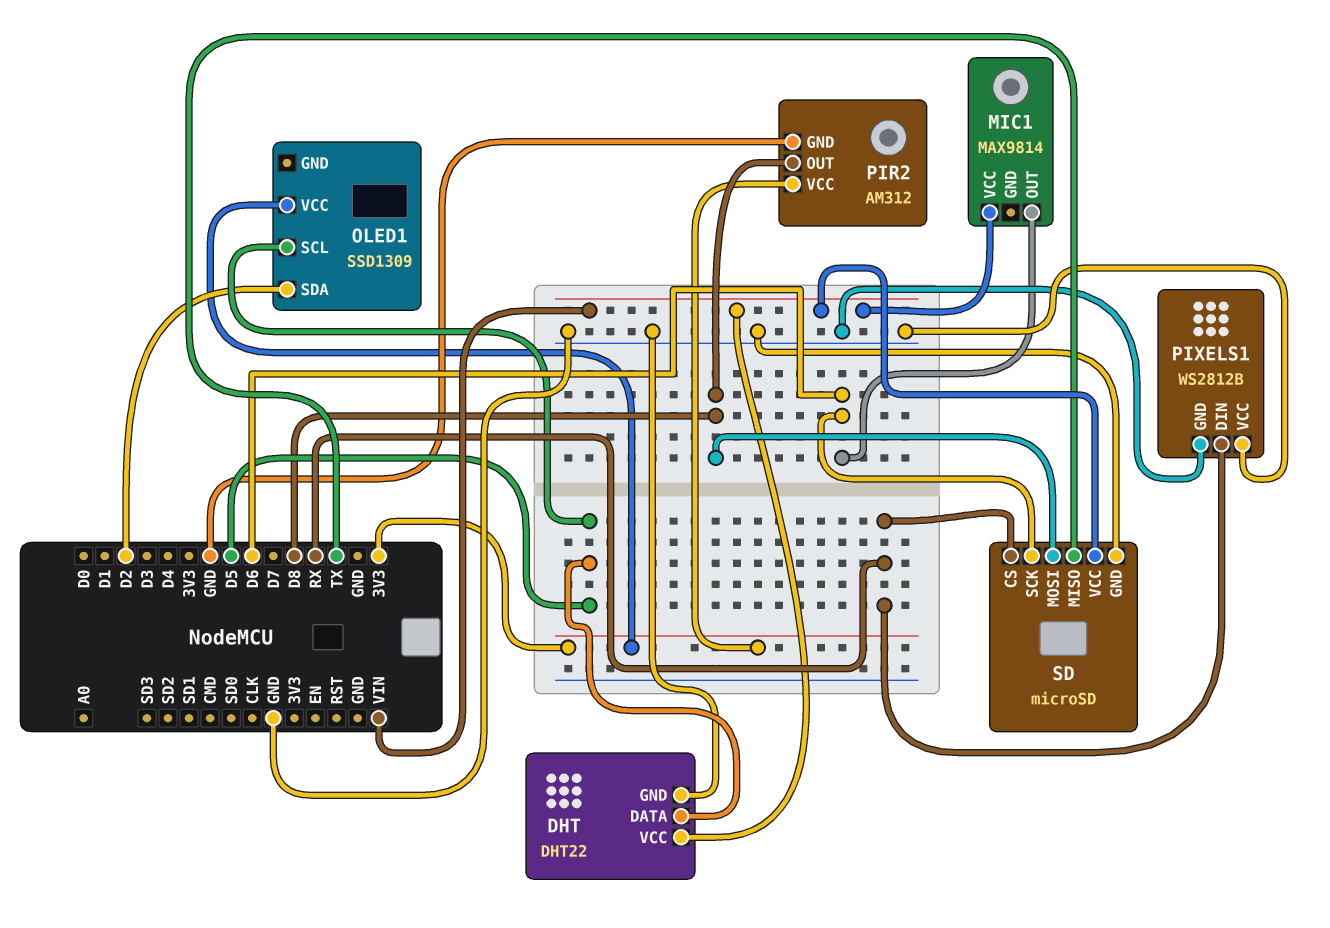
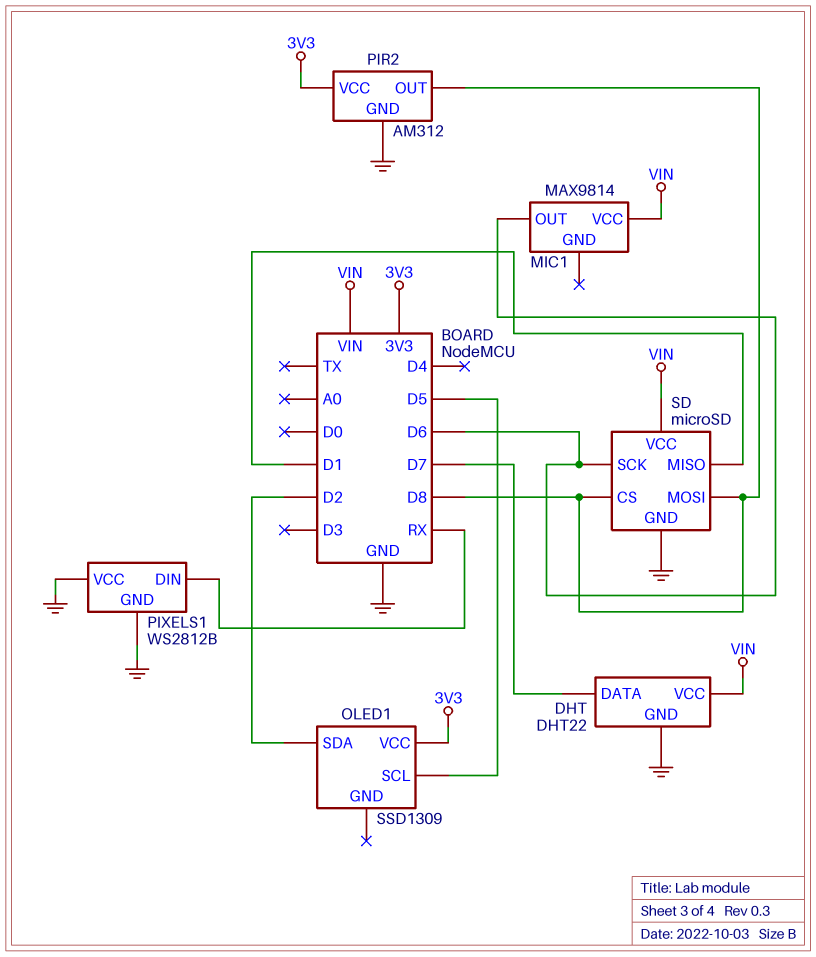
DHT pin DATA: D5 -> D7
SD pin CS: RX -> D8
SD pin MISO: TX -> D1

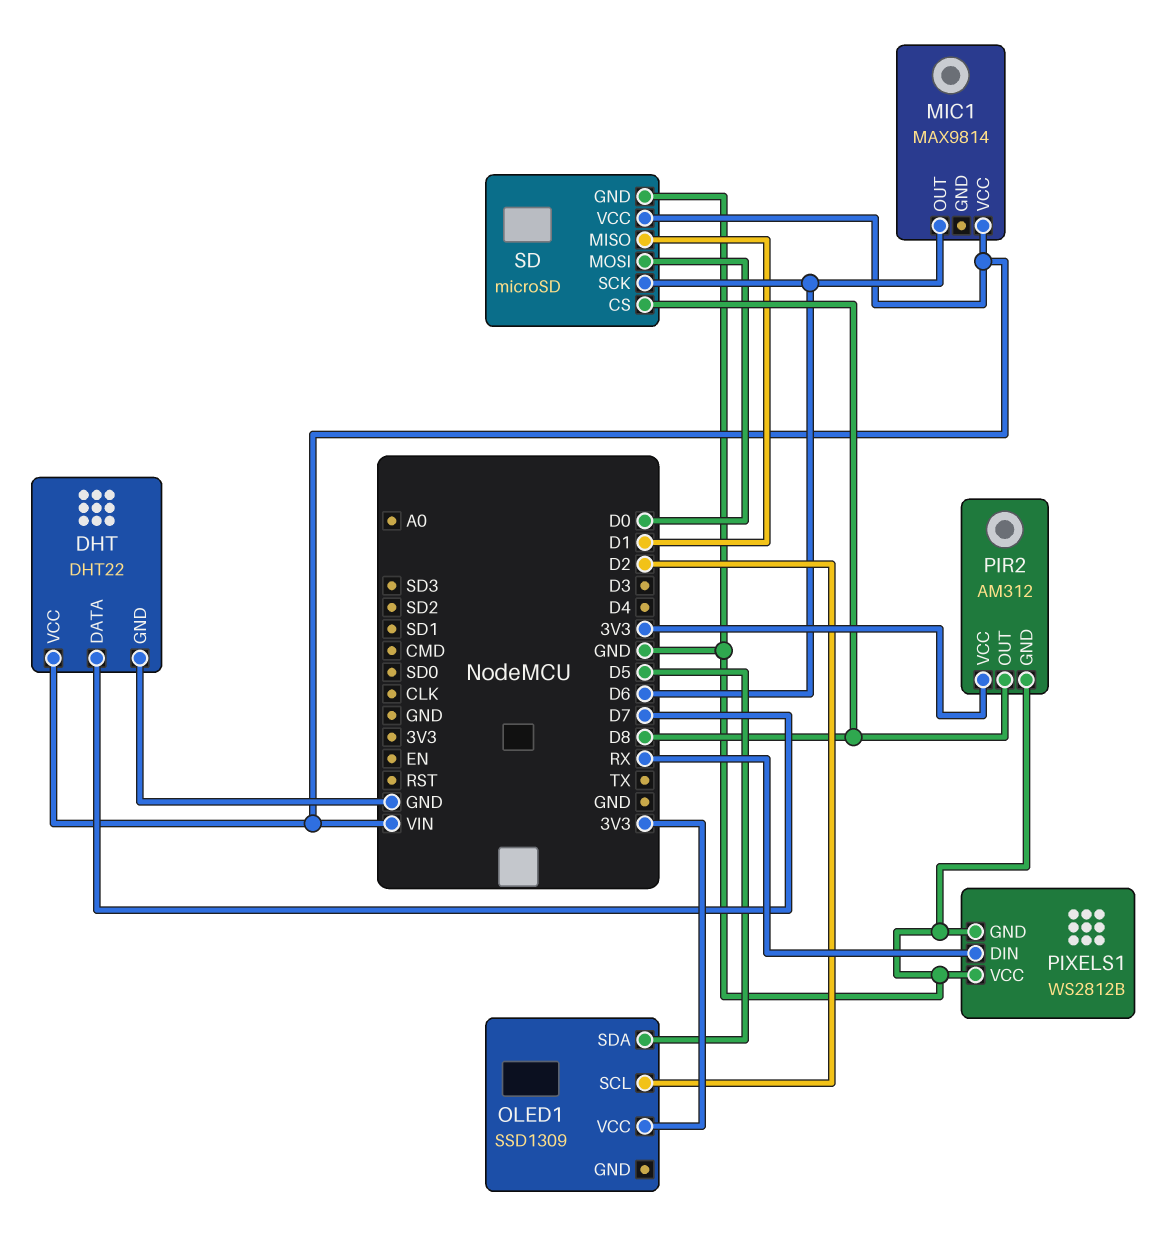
OLED1 pin SCL: D5 -> D2
OLED1 pin SDA: D2 -> D5
SD pin MOSI: D8 -> D0

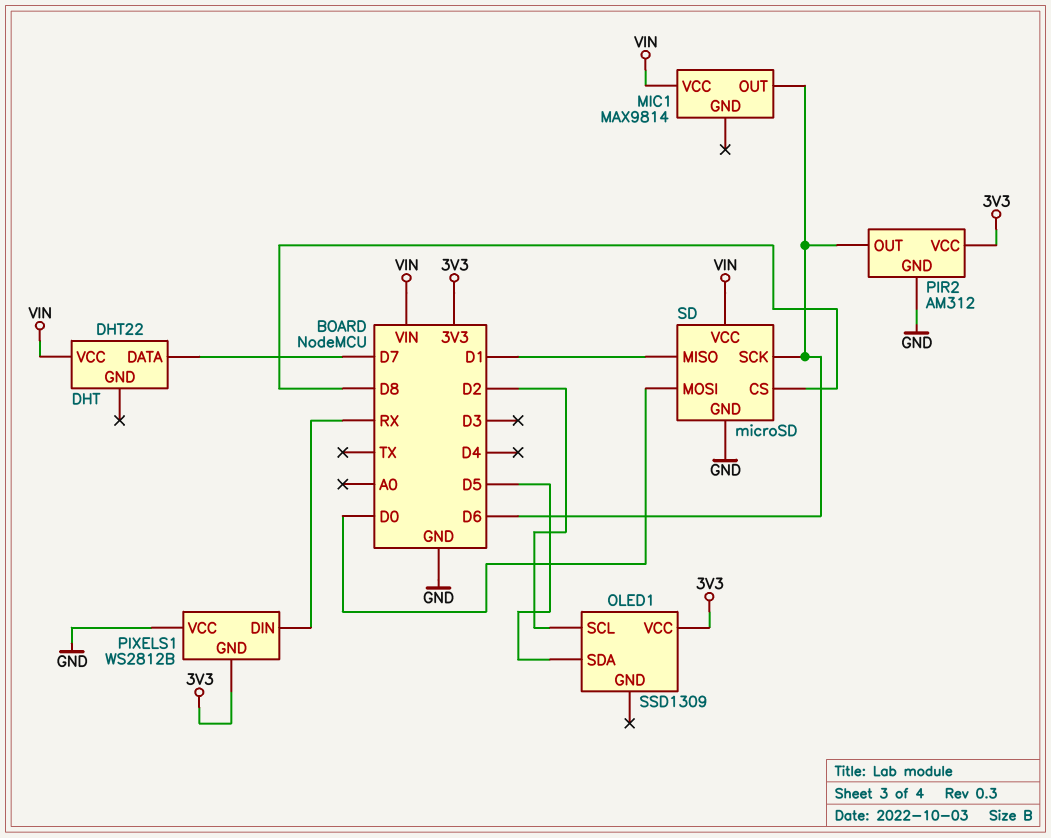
DHT pin GND: GND -> none
PIR2 pin OUT: D8 -> D6
PIXELS1 pin GND: GND -> 3V3

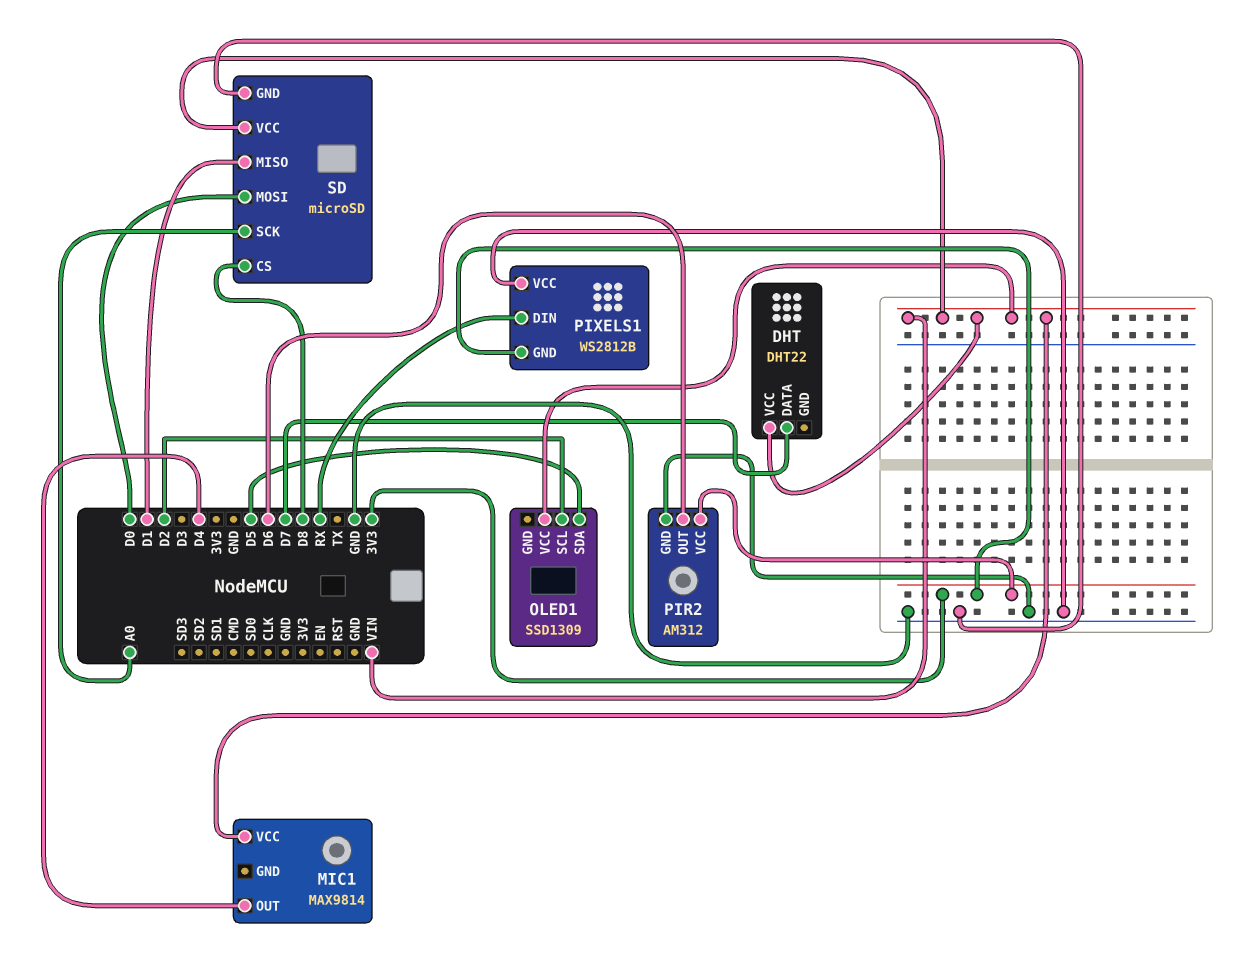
MIC1 pin OUT: D6 -> D4
OLED1 pin VCC: 3V3 -> VIN
SD pin SCK: D6 -> A0

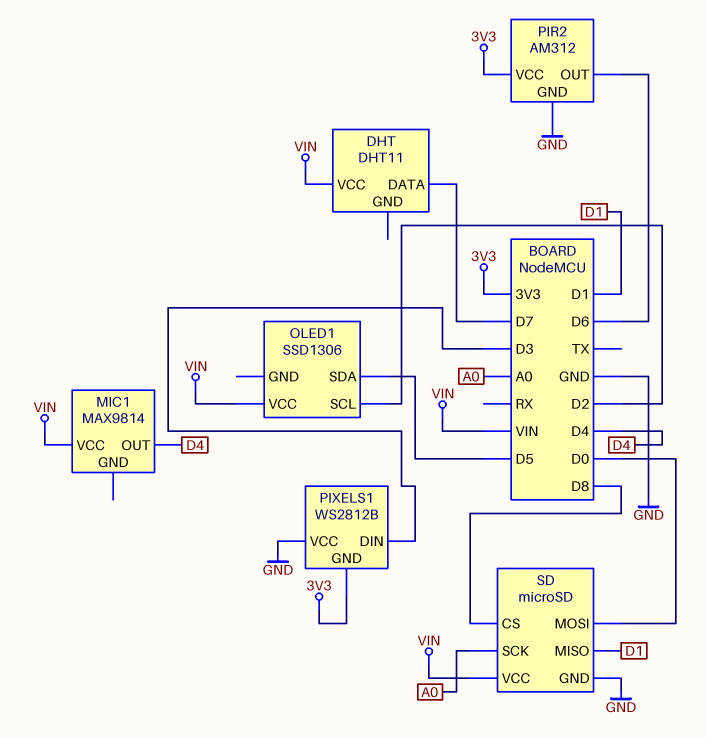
DHT: DHT22 -> DHT11
OLED1: SSD1309 -> SSD1306
PIXELS1 pin DIN: RX -> D3

